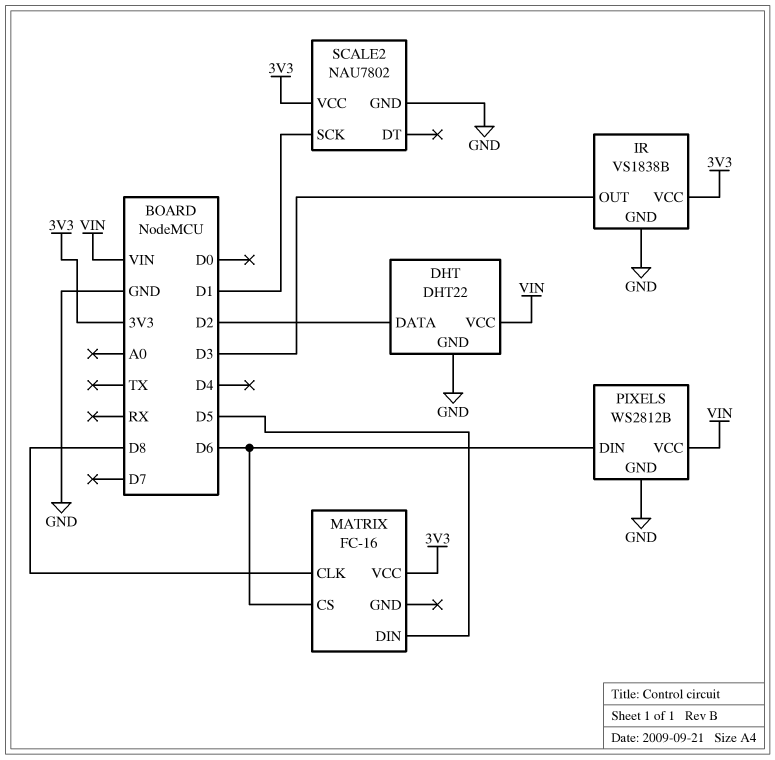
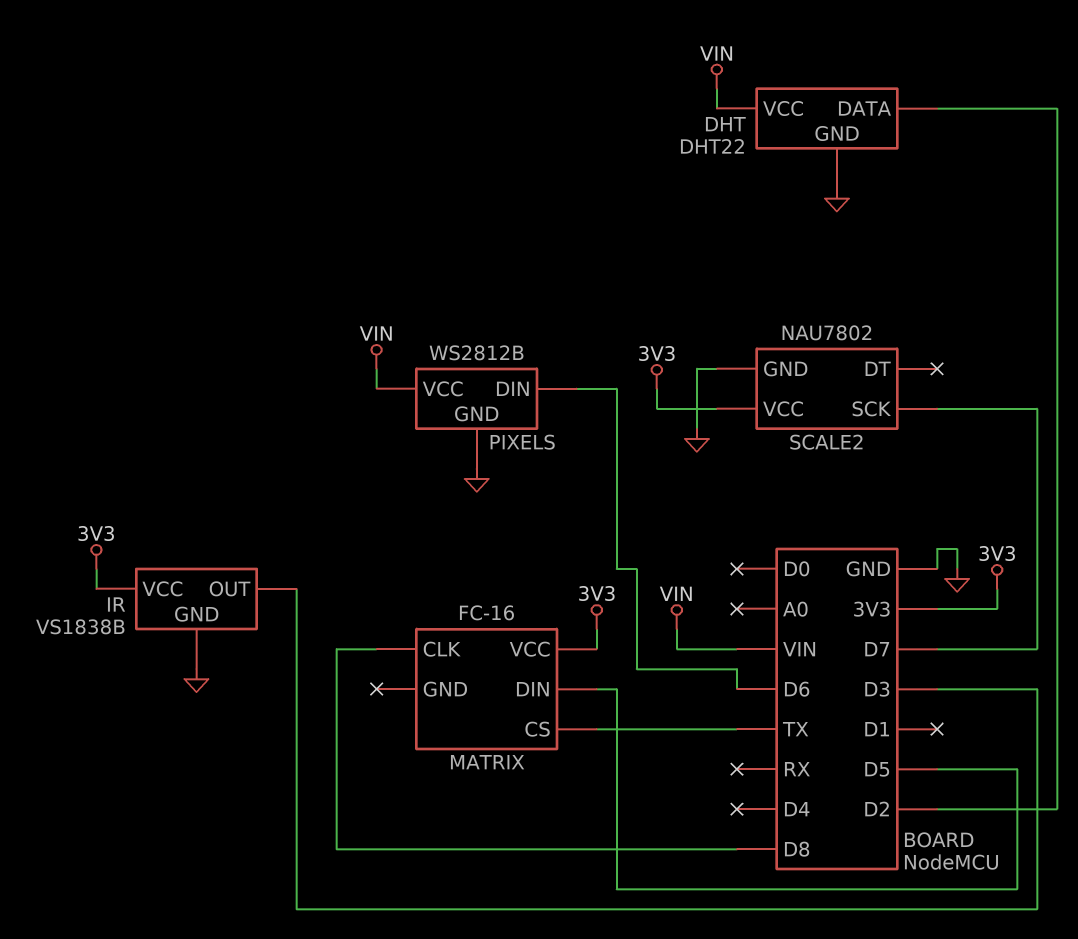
MATRIX pin CS: D6 -> TX
SCALE2 pin SCK: D1 -> D7

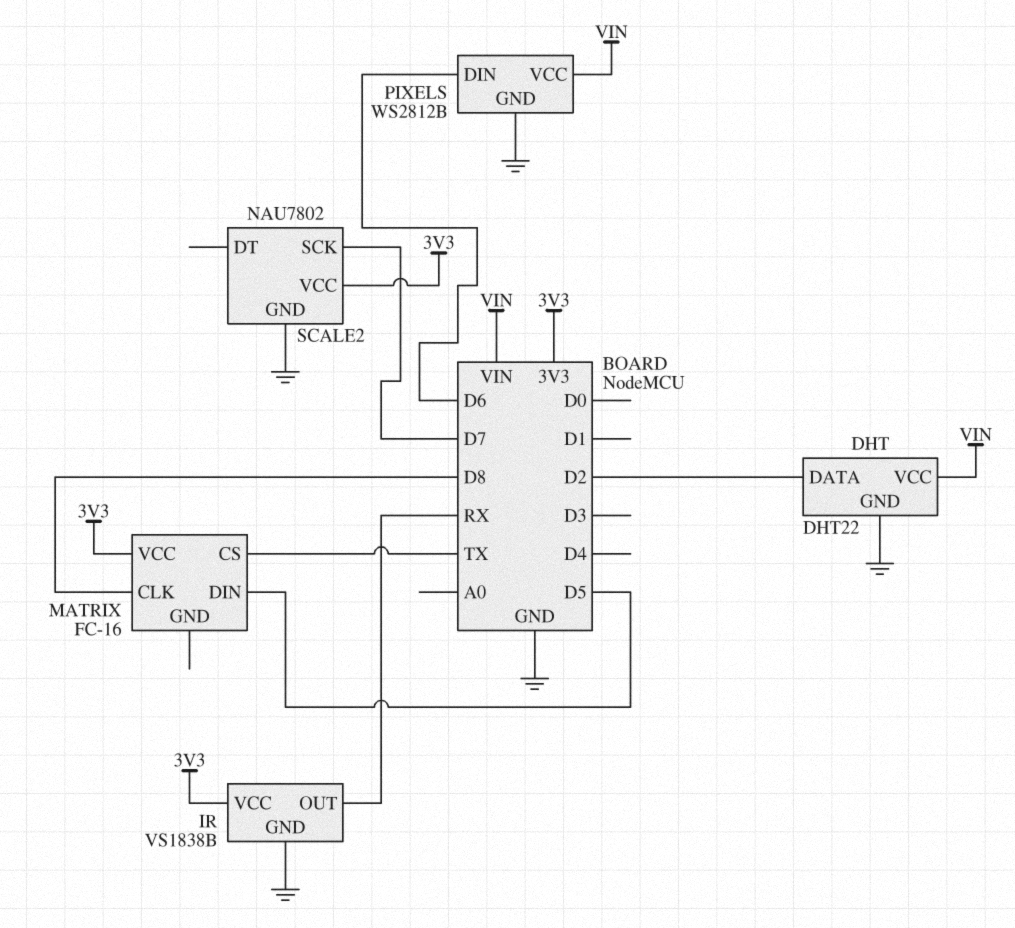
IR pin OUT: D3 -> RX

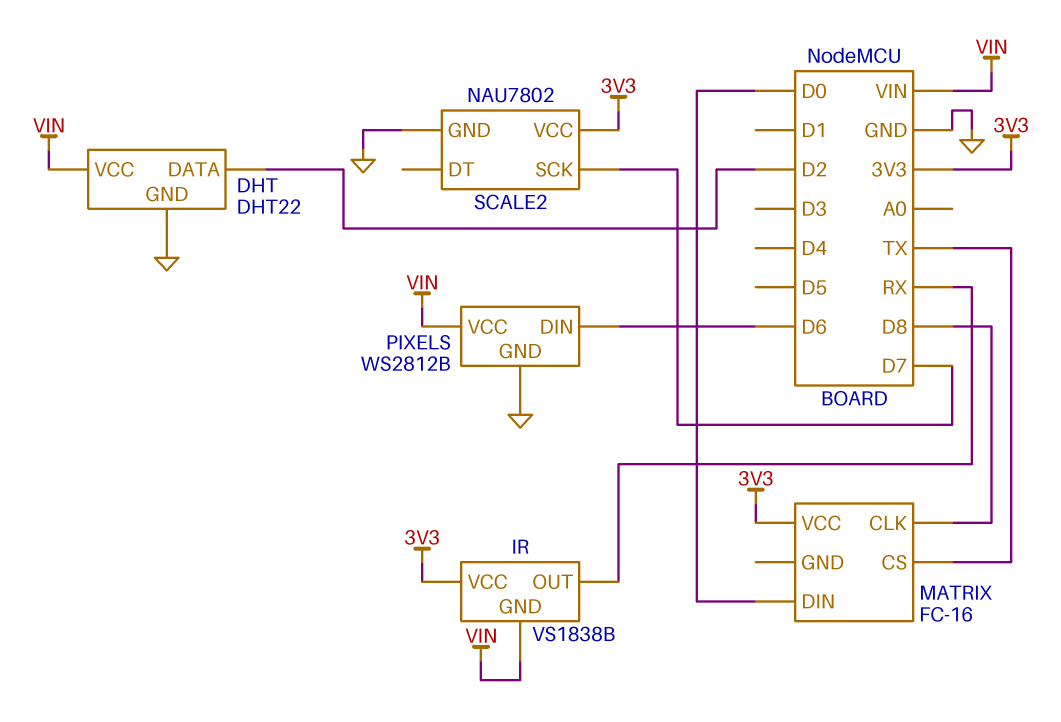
IR pin GND: GND -> VIN
MATRIX pin DIN: D5 -> D0

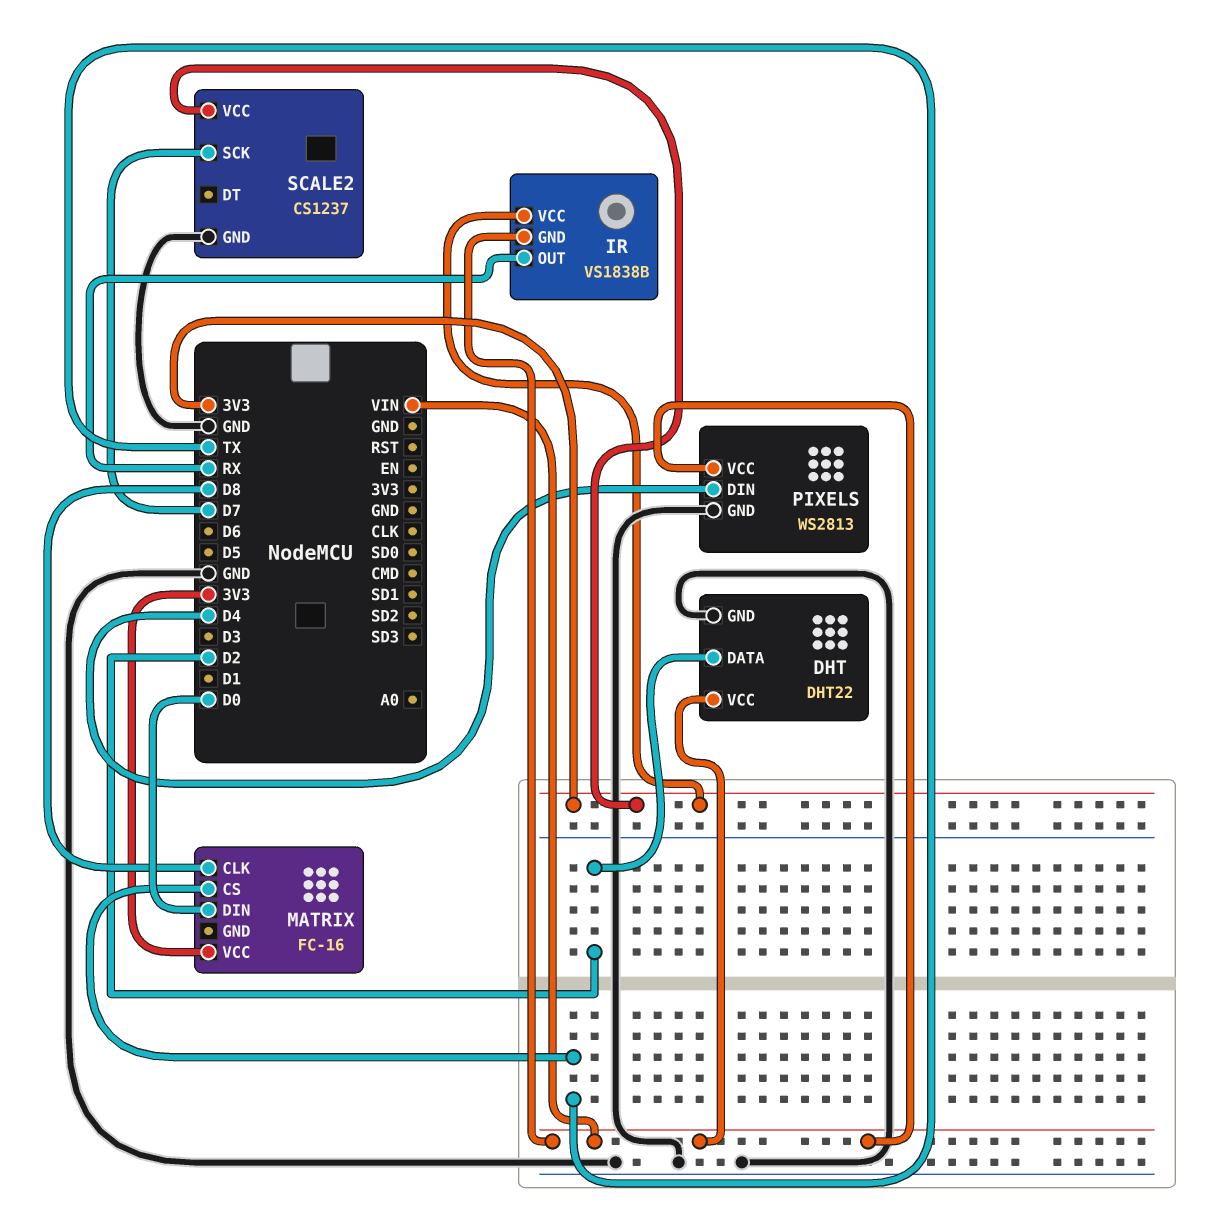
PIXELS: WS2812B -> WS2813
PIXELS pin DIN: D6 -> D4
SCALE2: NAU7802 -> CS1237

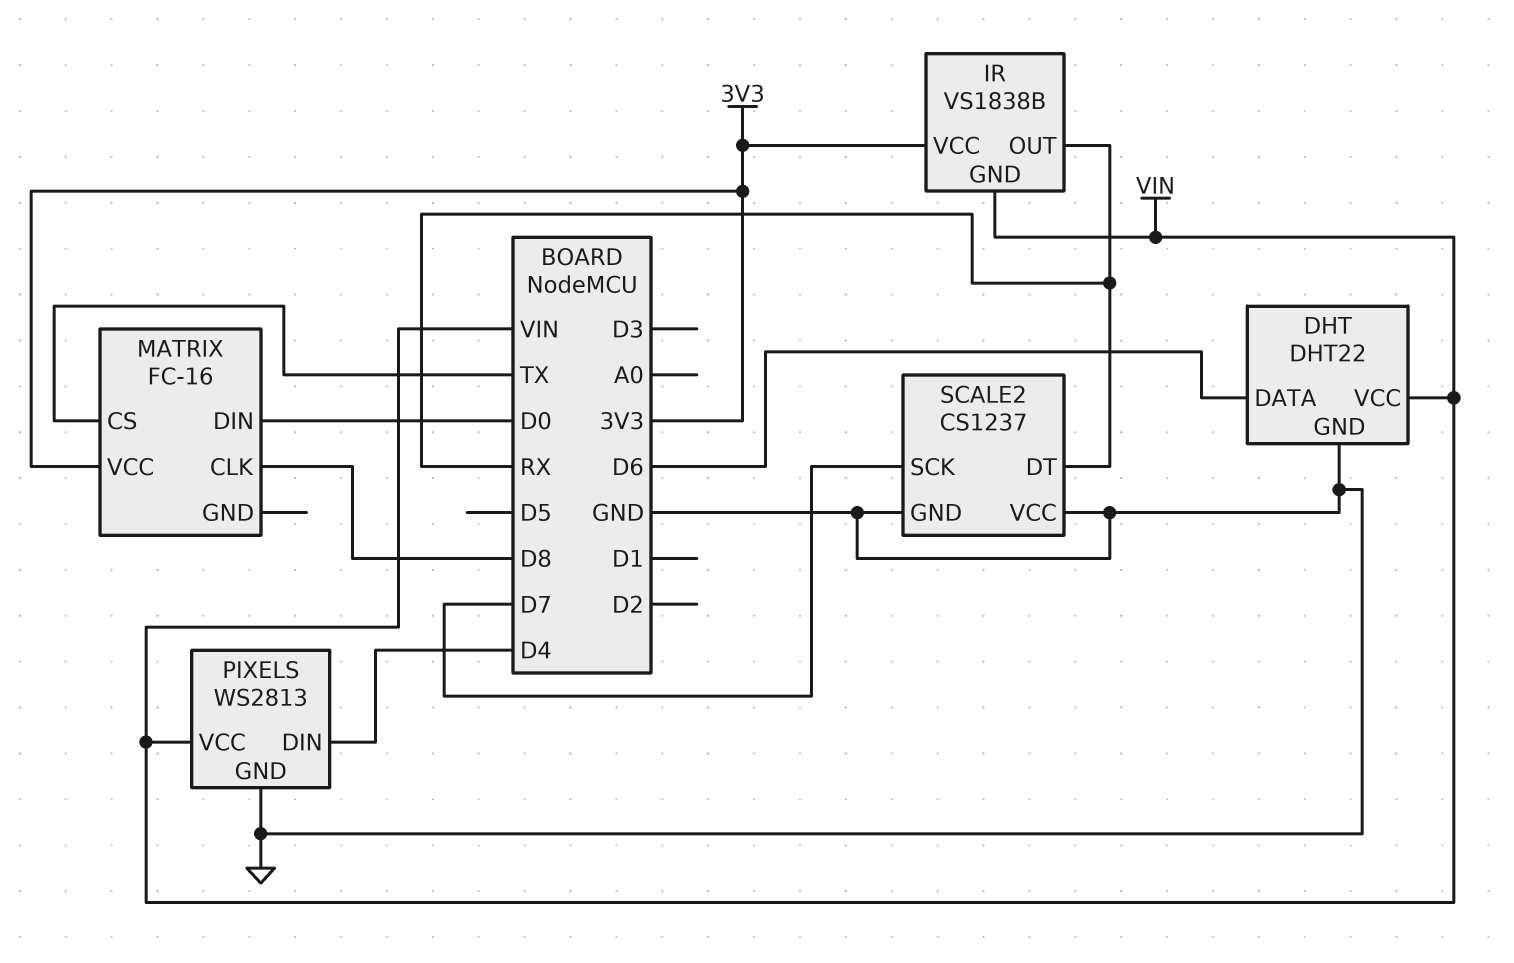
DHT pin DATA: D2 -> D6
SCALE2 pin DT: none -> RX
SCALE2 pin VCC: 3V3 -> GND

